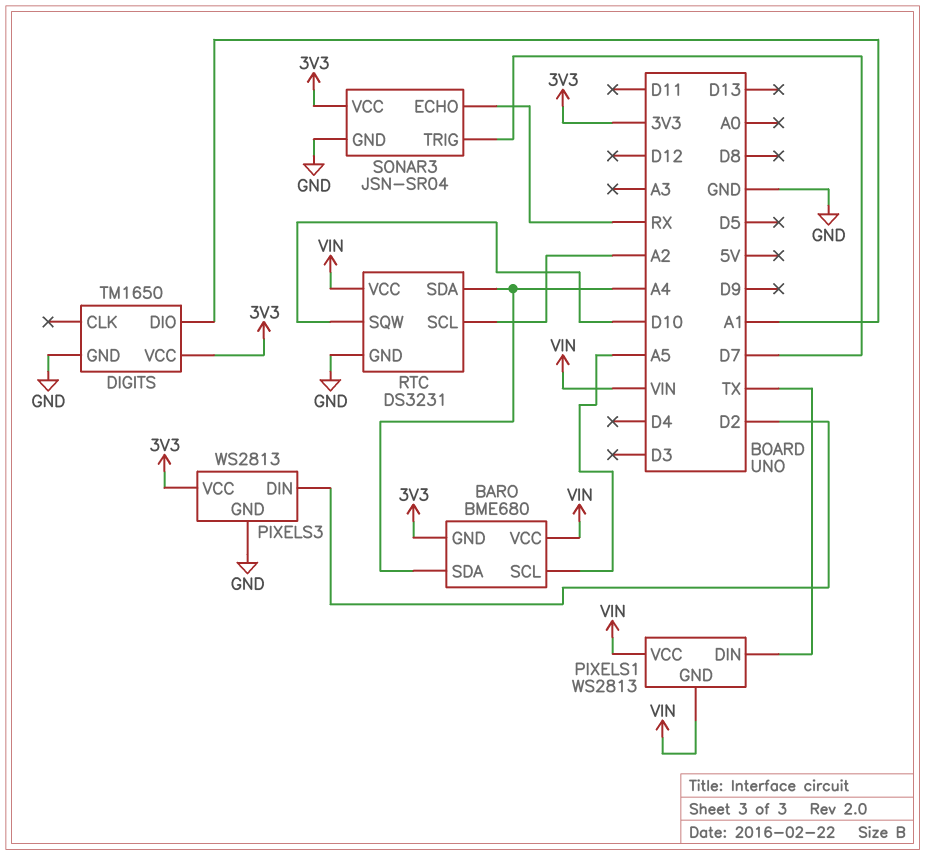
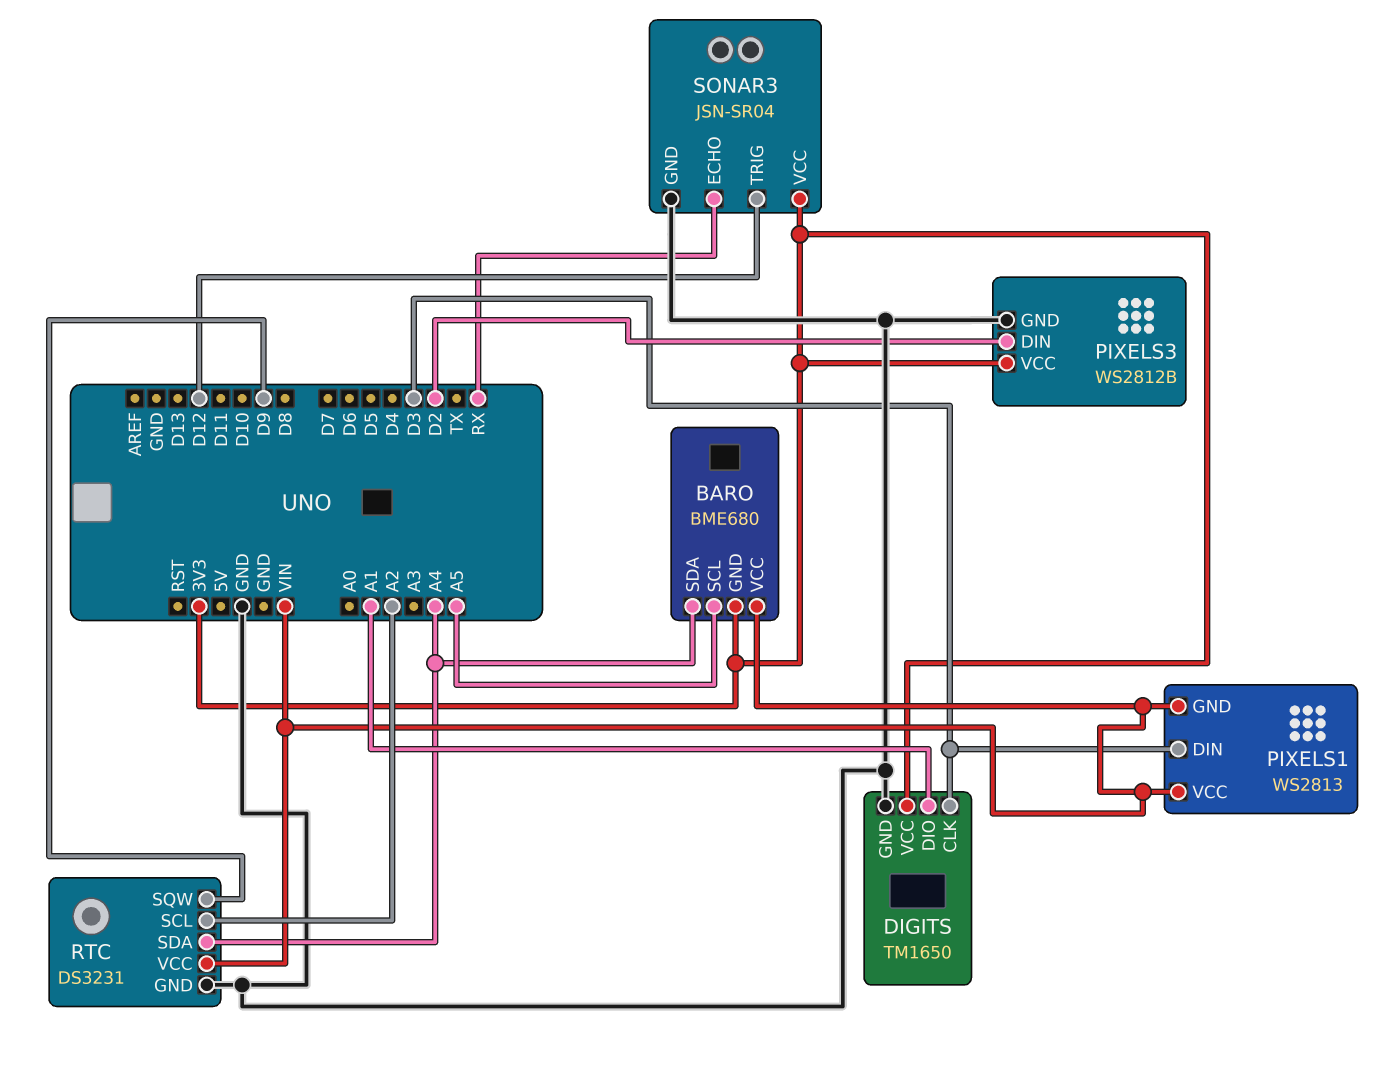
DIGITS pin CLK: none -> D3
PIXELS1 pin DIN: TX -> D3
PIXELS3: WS2813 -> WS2812B
RTC pin SQW: D10 -> D9
SONAR3 pin TRIG: D7 -> D12

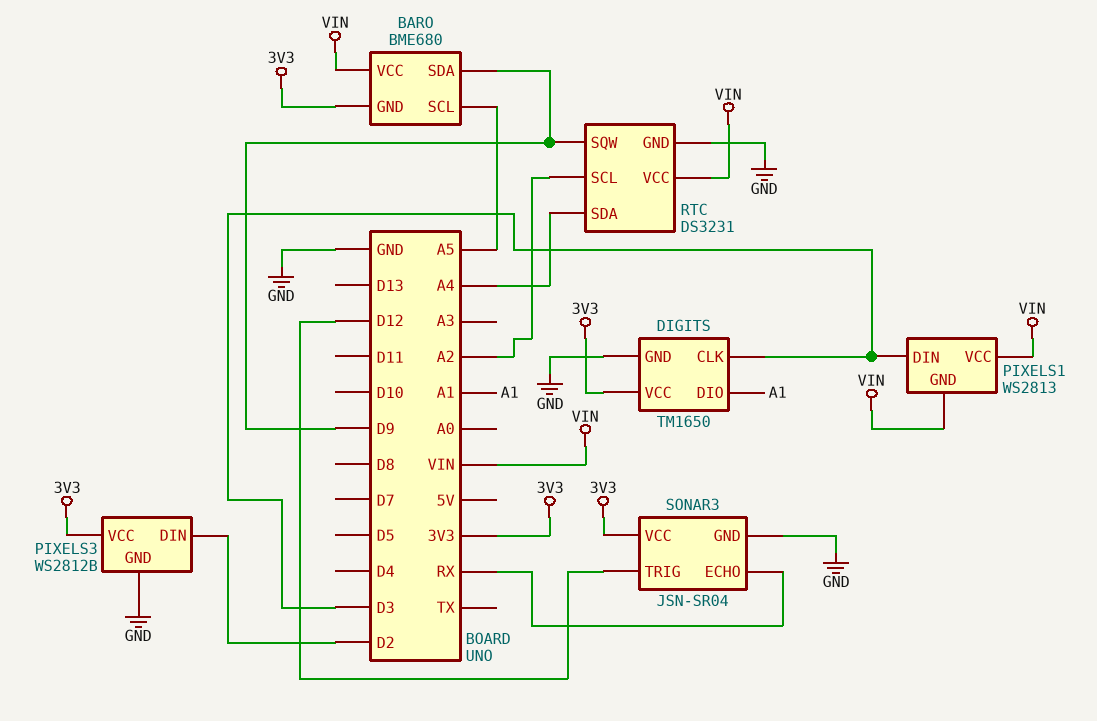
BARO pin SDA: A4 -> D9

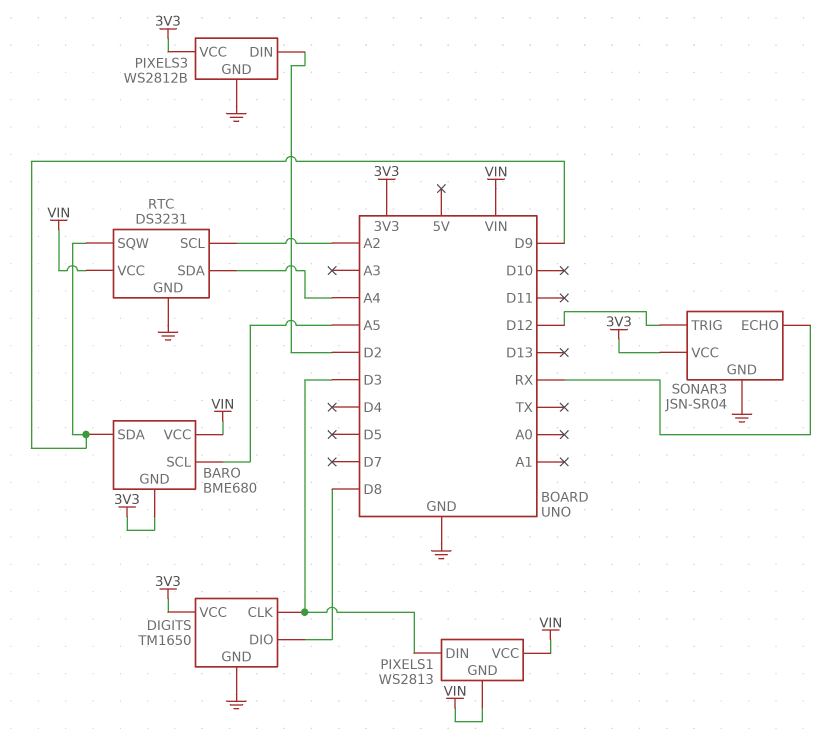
DIGITS pin DIO: A1 -> D8

